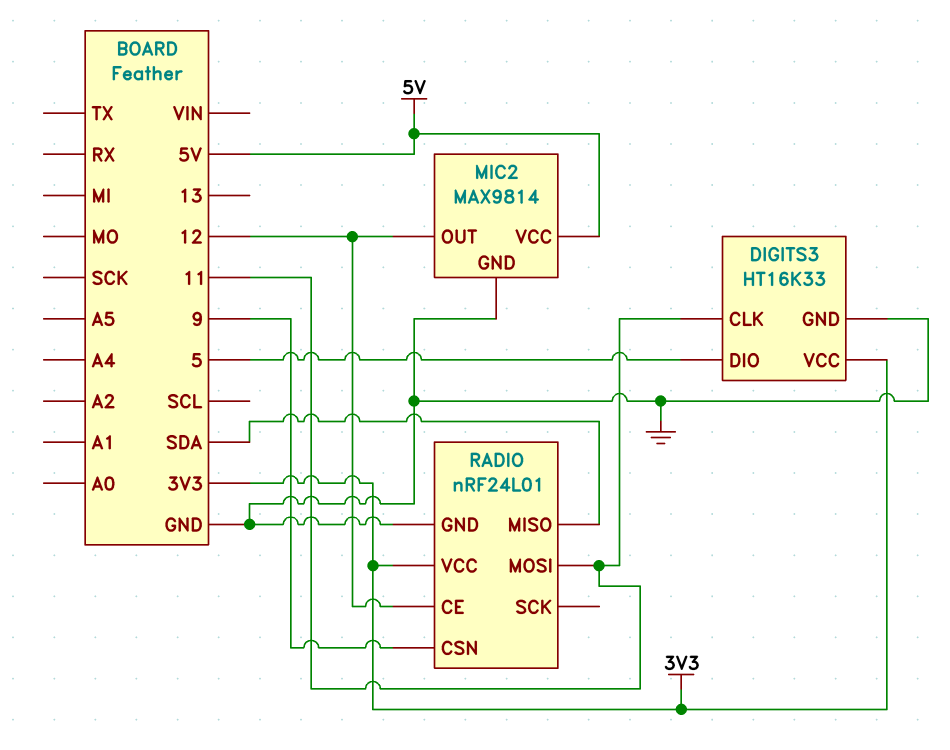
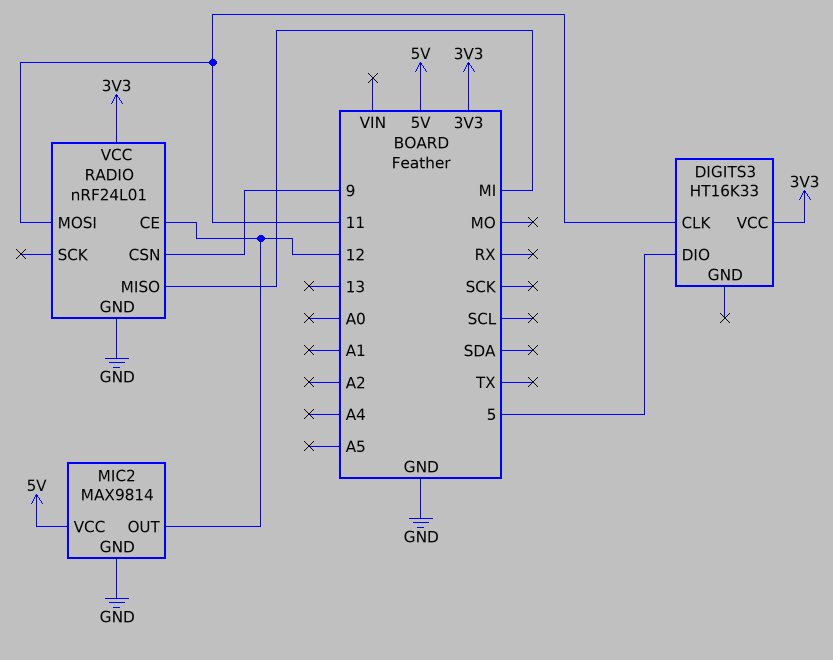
DIGITS3 pin GND: GND -> none
RADIO pin MISO: SDA -> MI

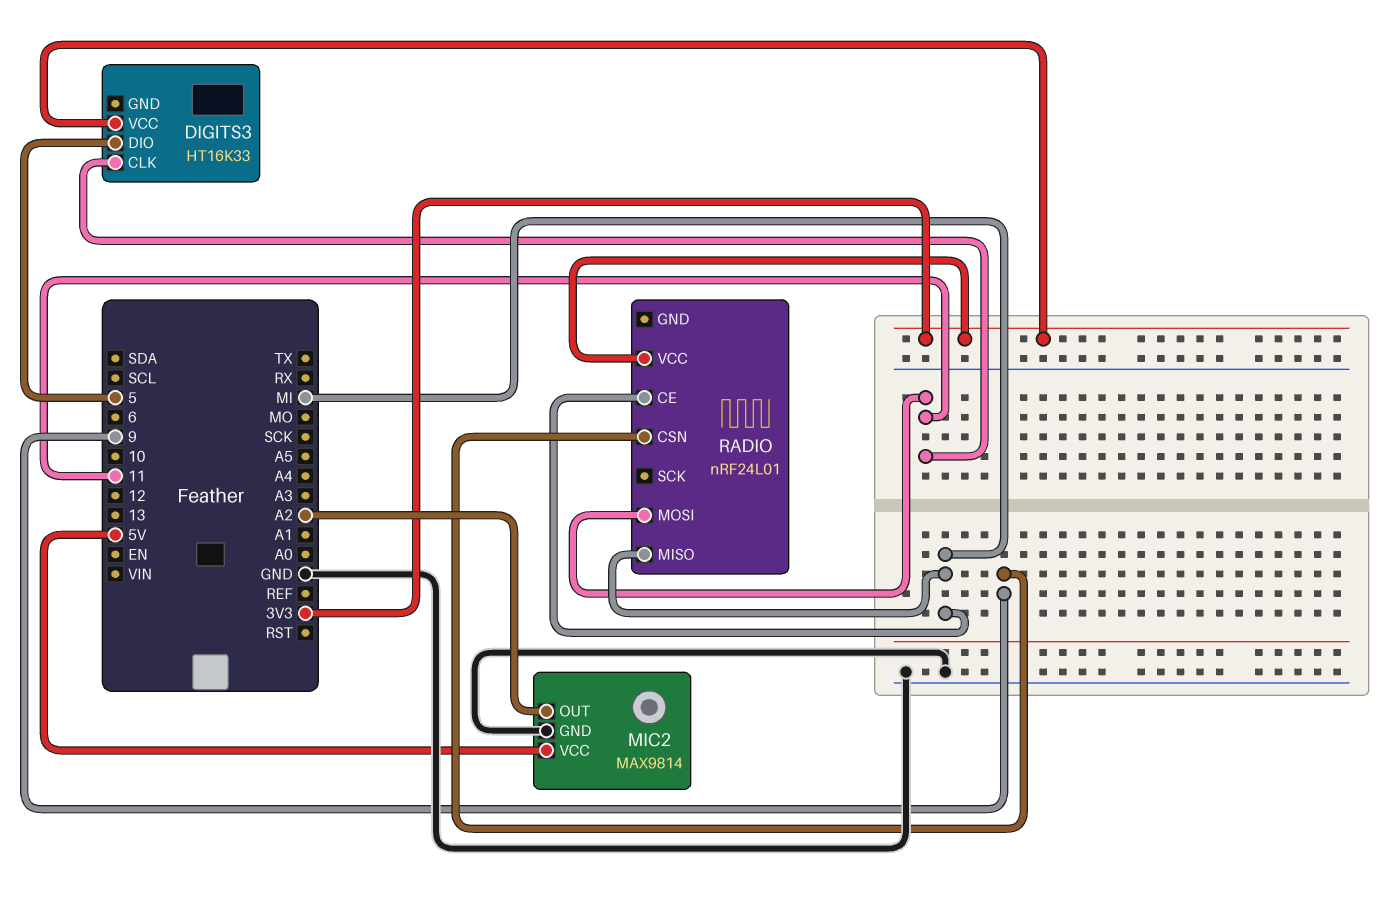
MIC2 pin OUT: 12 -> A2
RADIO pin CE: 12 -> MI
RADIO pin GND: GND -> none

